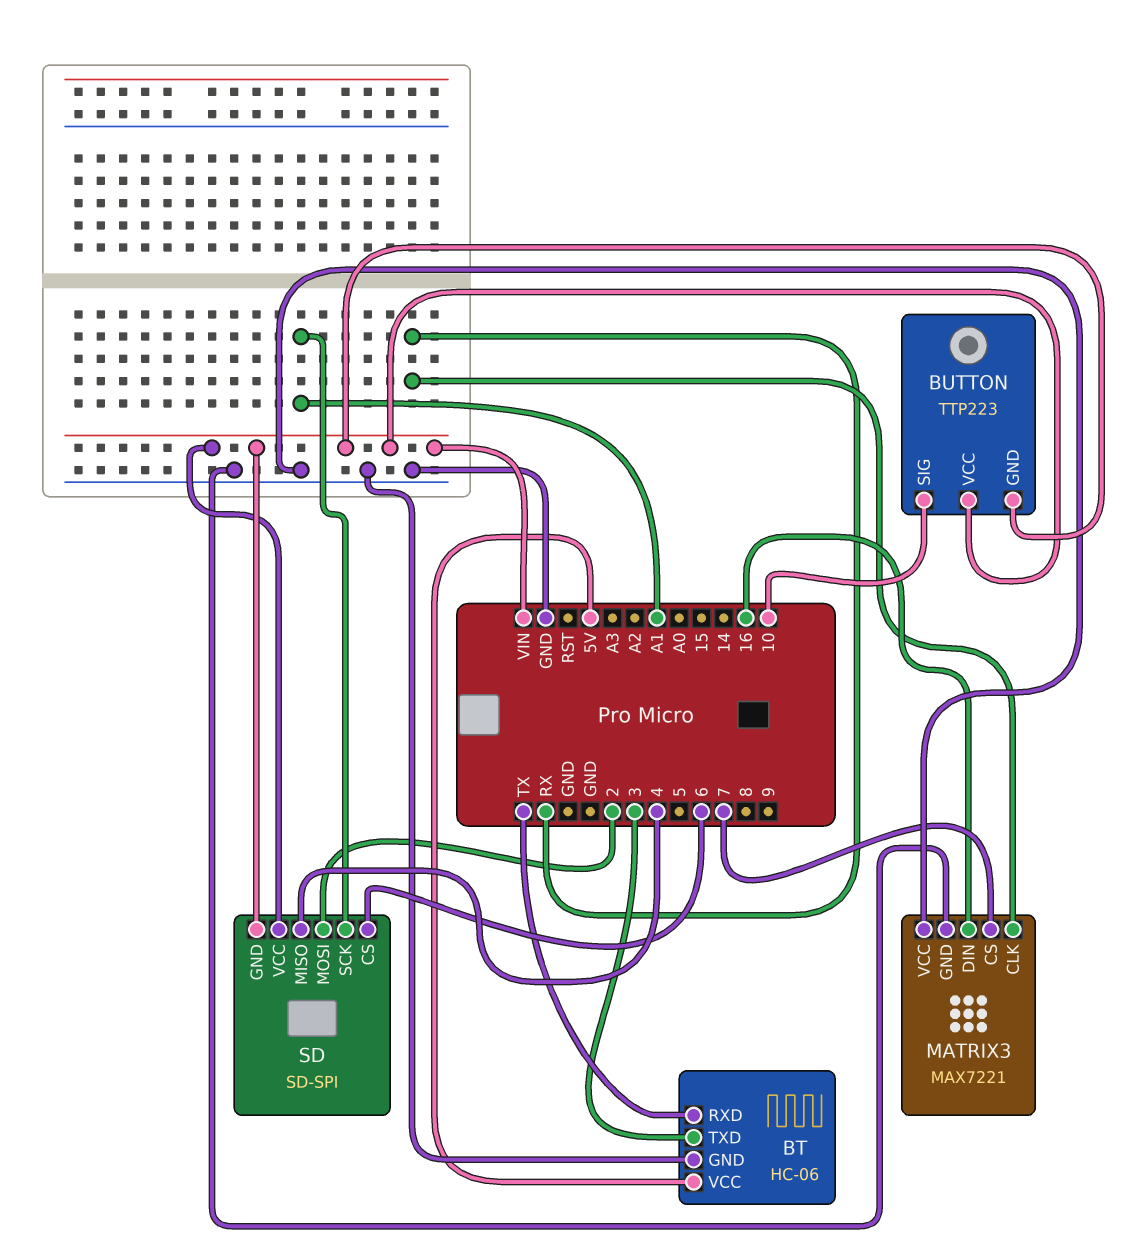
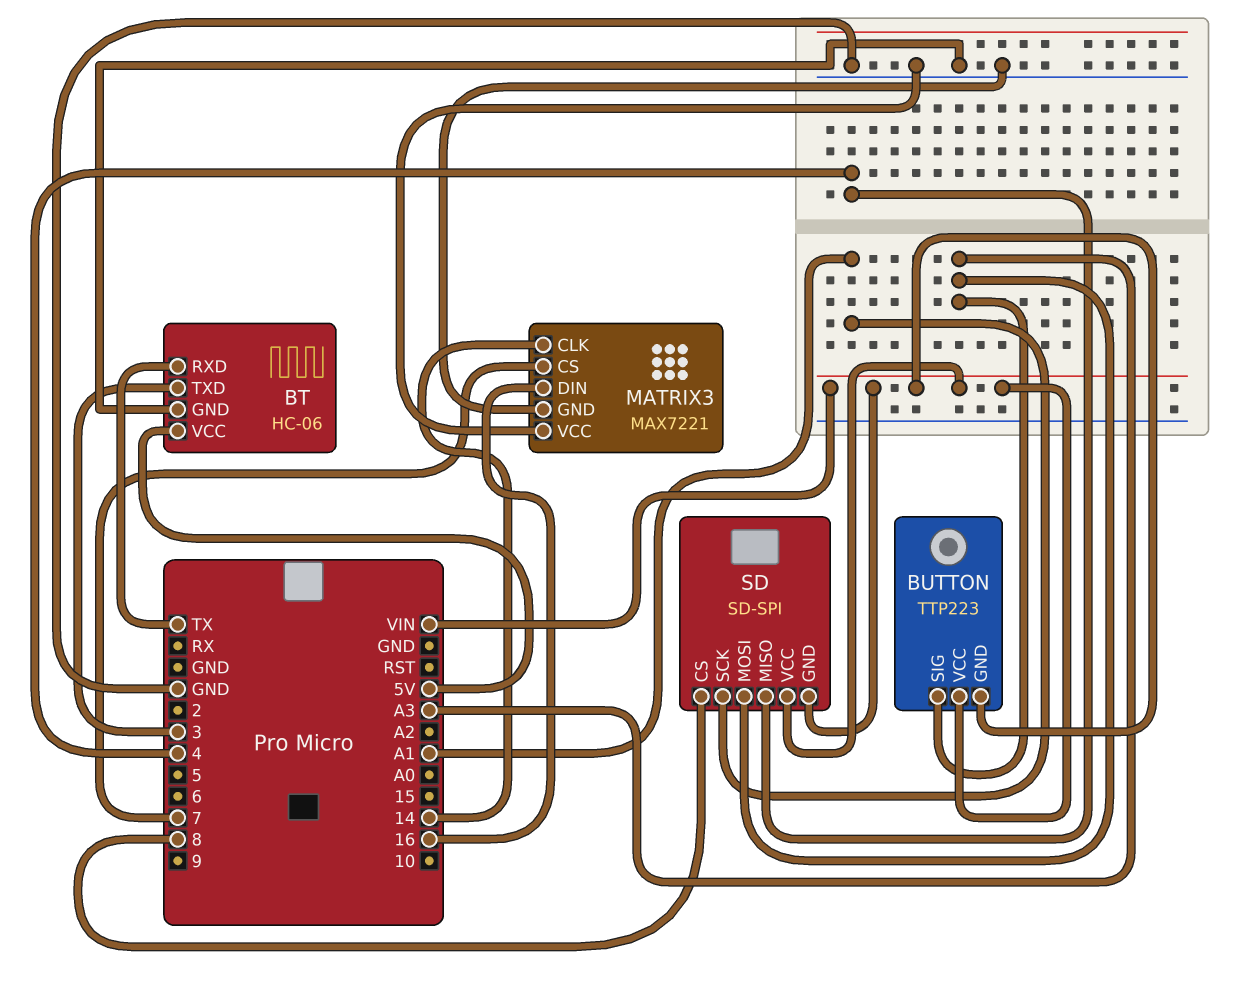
BUTTON pin SIG: 10 -> A3
MATRIX3 pin CLK: RX -> 14
SD pin CS: 6 -> 8
SD pin MOSI: 2 -> A3

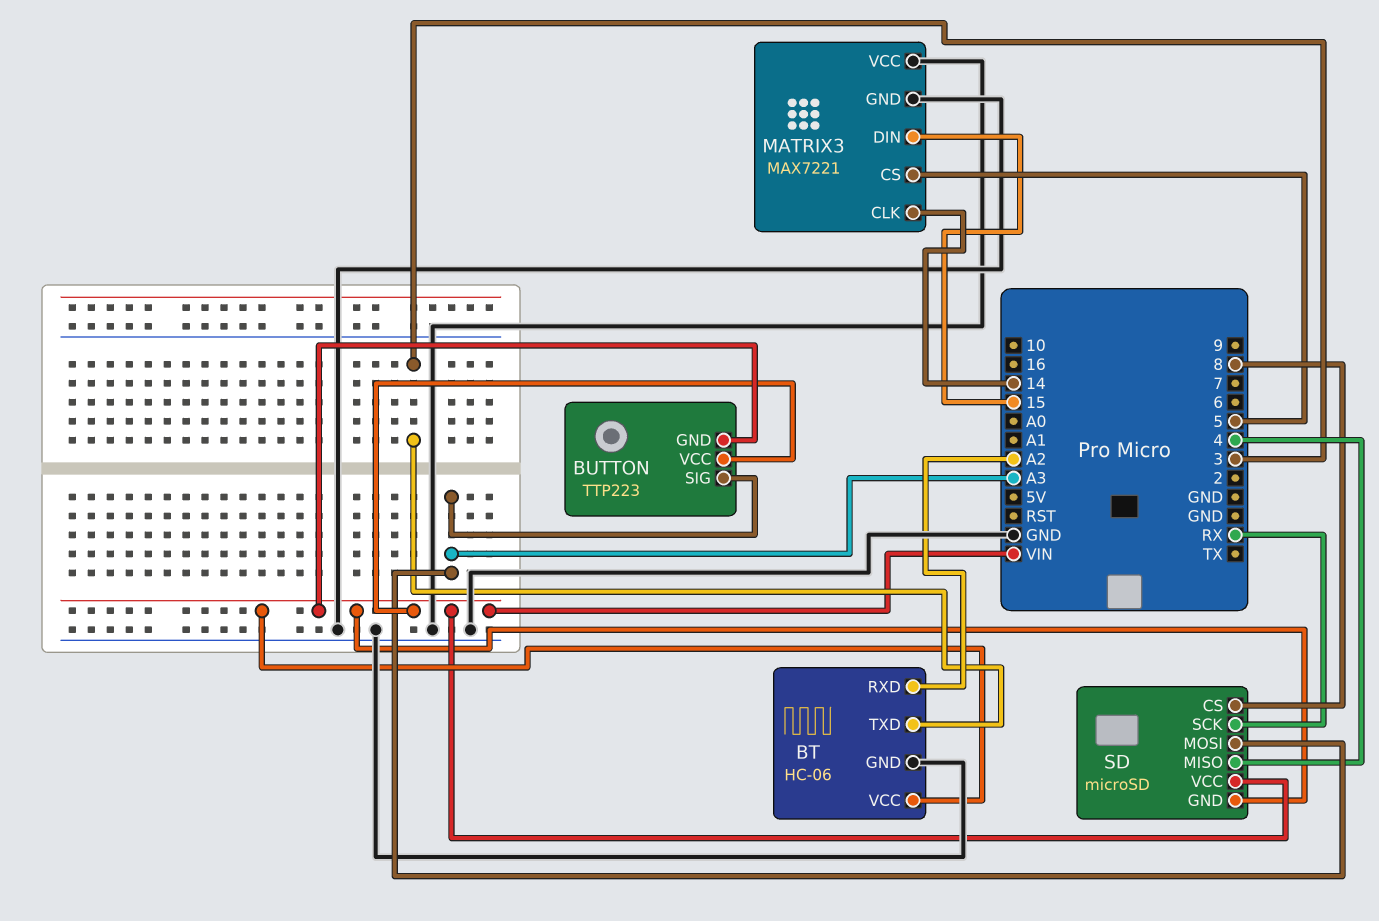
BT pin RXD: TX -> A2
BT pin VCC: 5V -> VIN
MATRIX3 pin CS: 7 -> 5
MATRIX3 pin DIN: 16 -> 15
SD: SD-SPI -> microSD
SD pin SCK: A1 -> RX

